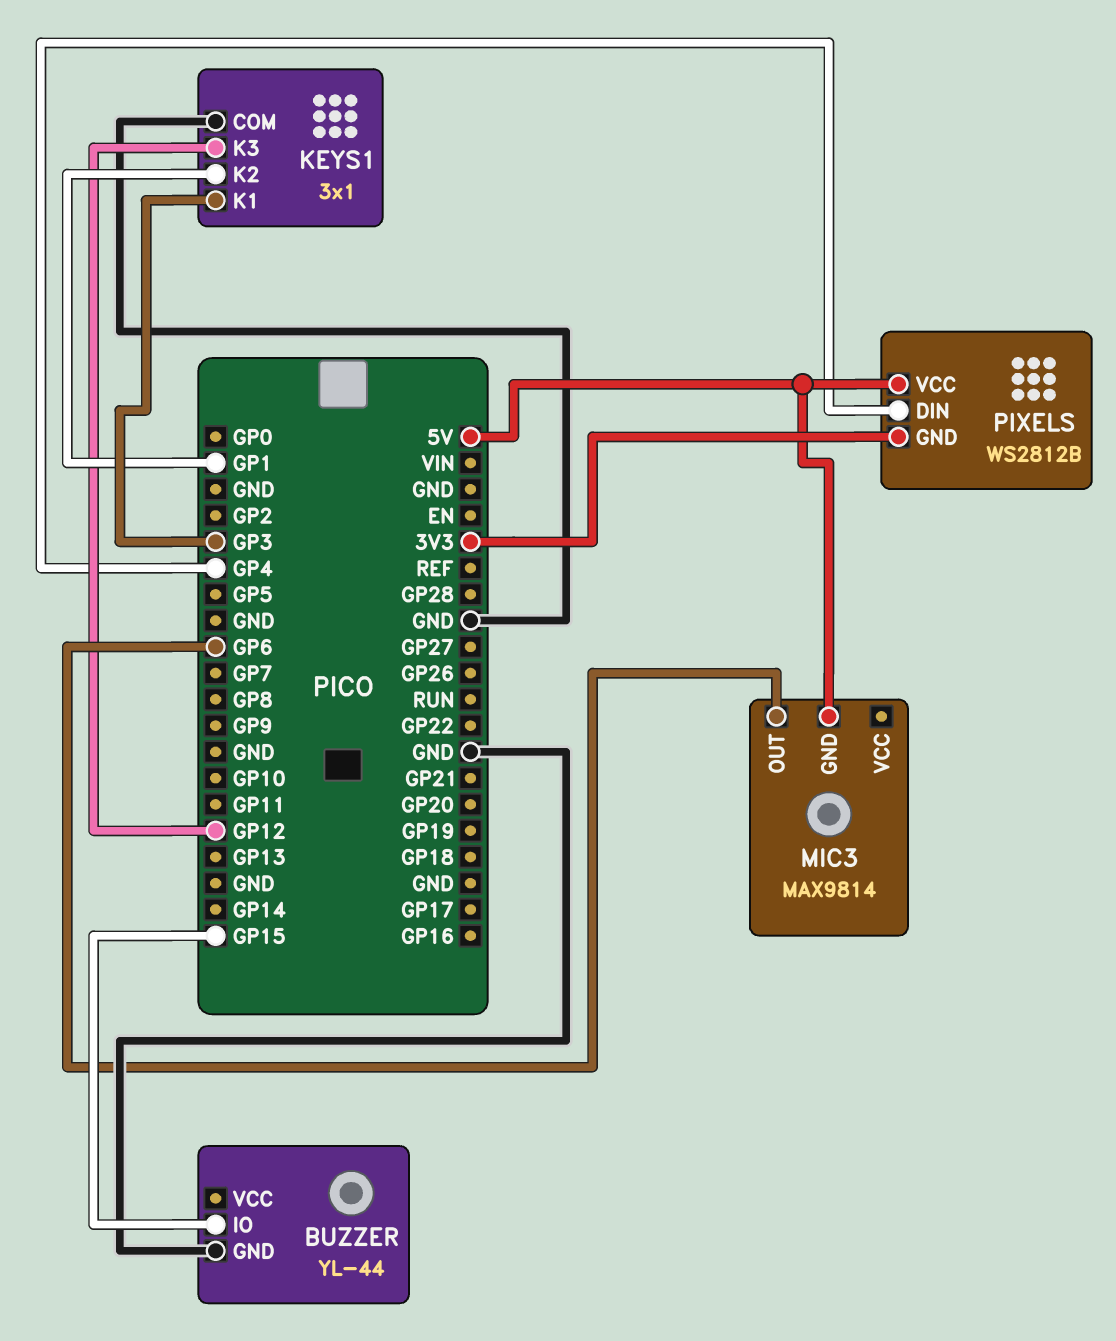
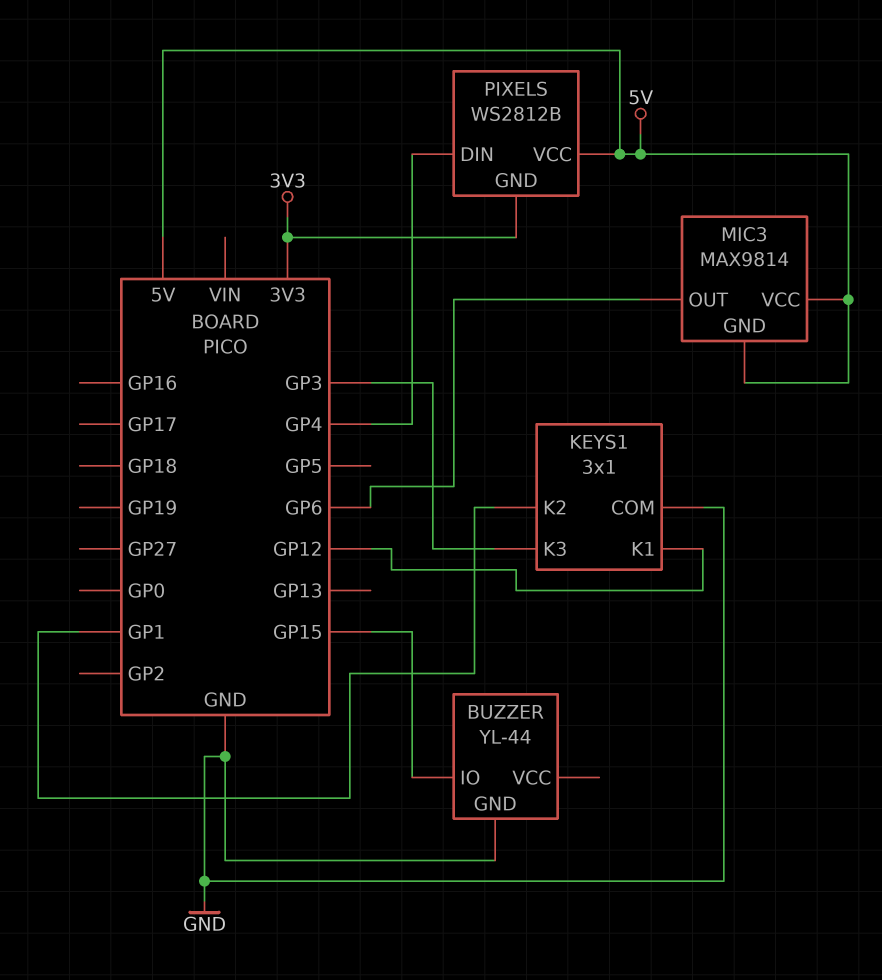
KEYS1 pin K1: GP3 -> GP12
KEYS1 pin K3: GP12 -> GP3
MIC3 pin VCC: none -> 5V

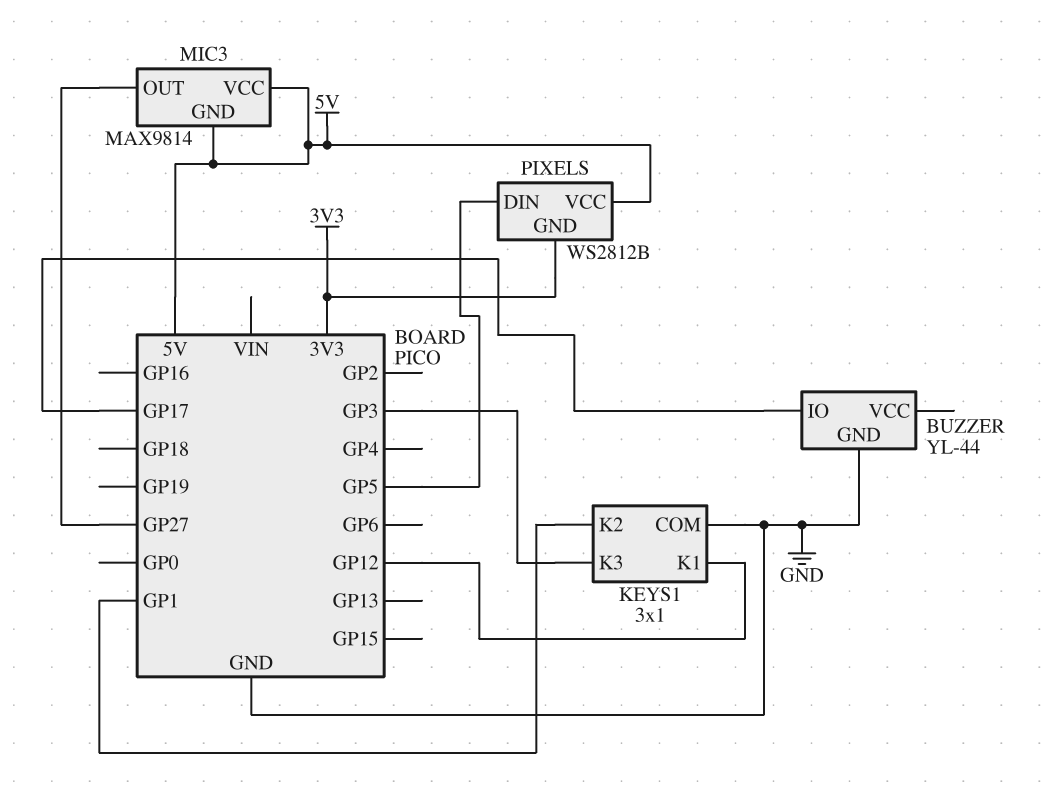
BUZZER pin IO: GP15 -> GP17
MIC3 pin OUT: GP6 -> GP27
PIXELS pin DIN: GP4 -> GP5

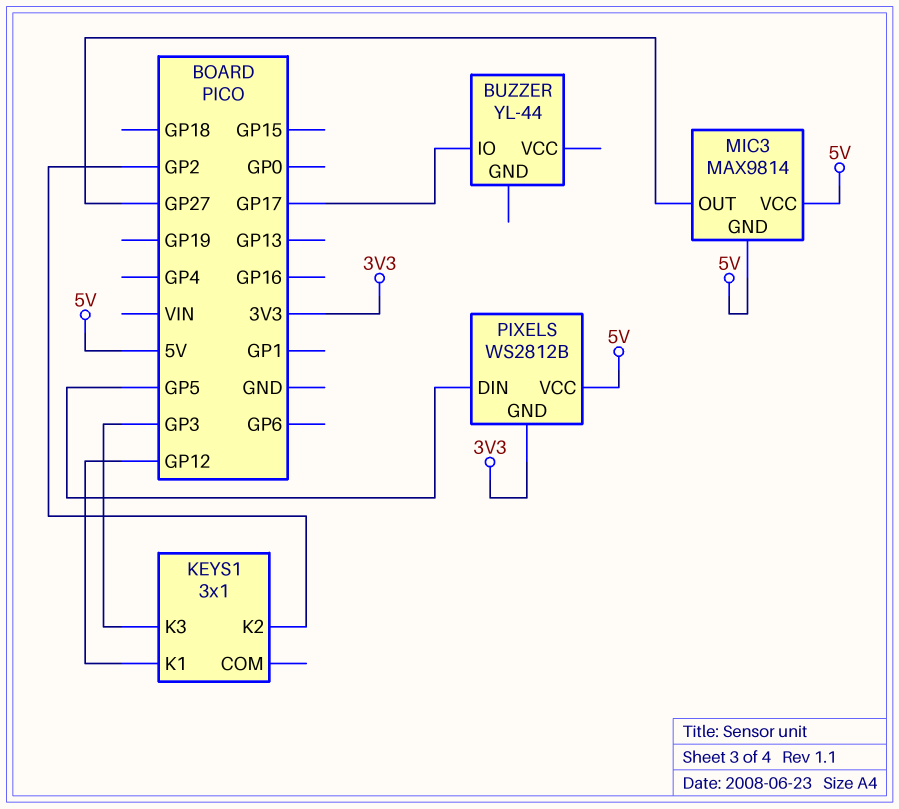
BUZZER pin GND: GND -> none
KEYS1 pin COM: GND -> none
KEYS1 pin K2: GP1 -> GP2

